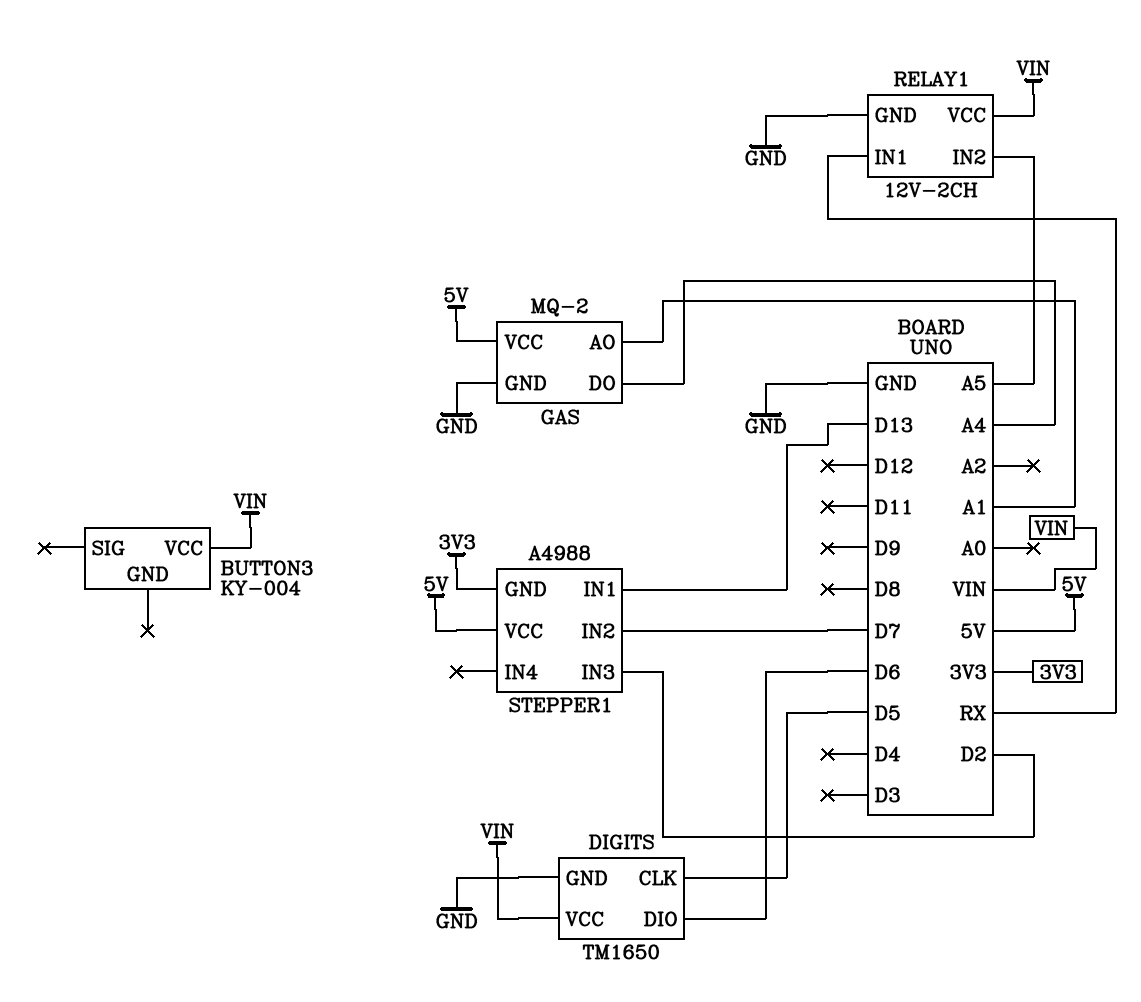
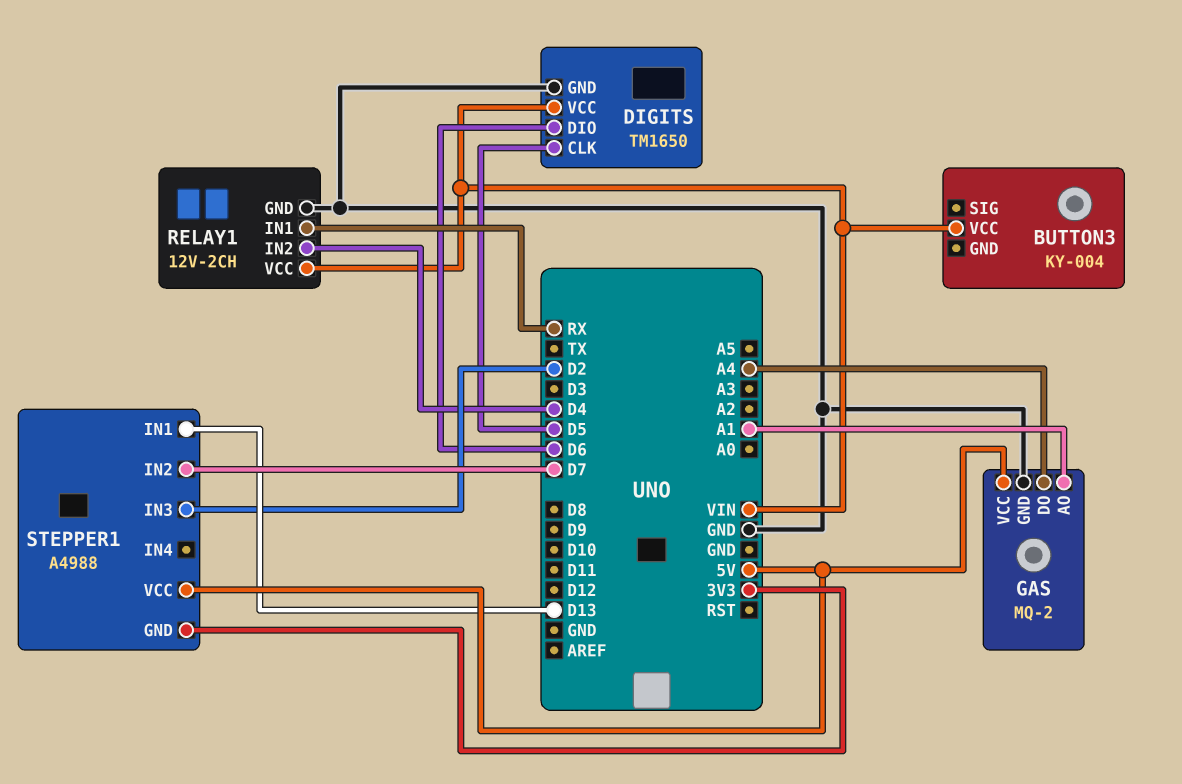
RELAY1 pin IN2: A5 -> D4

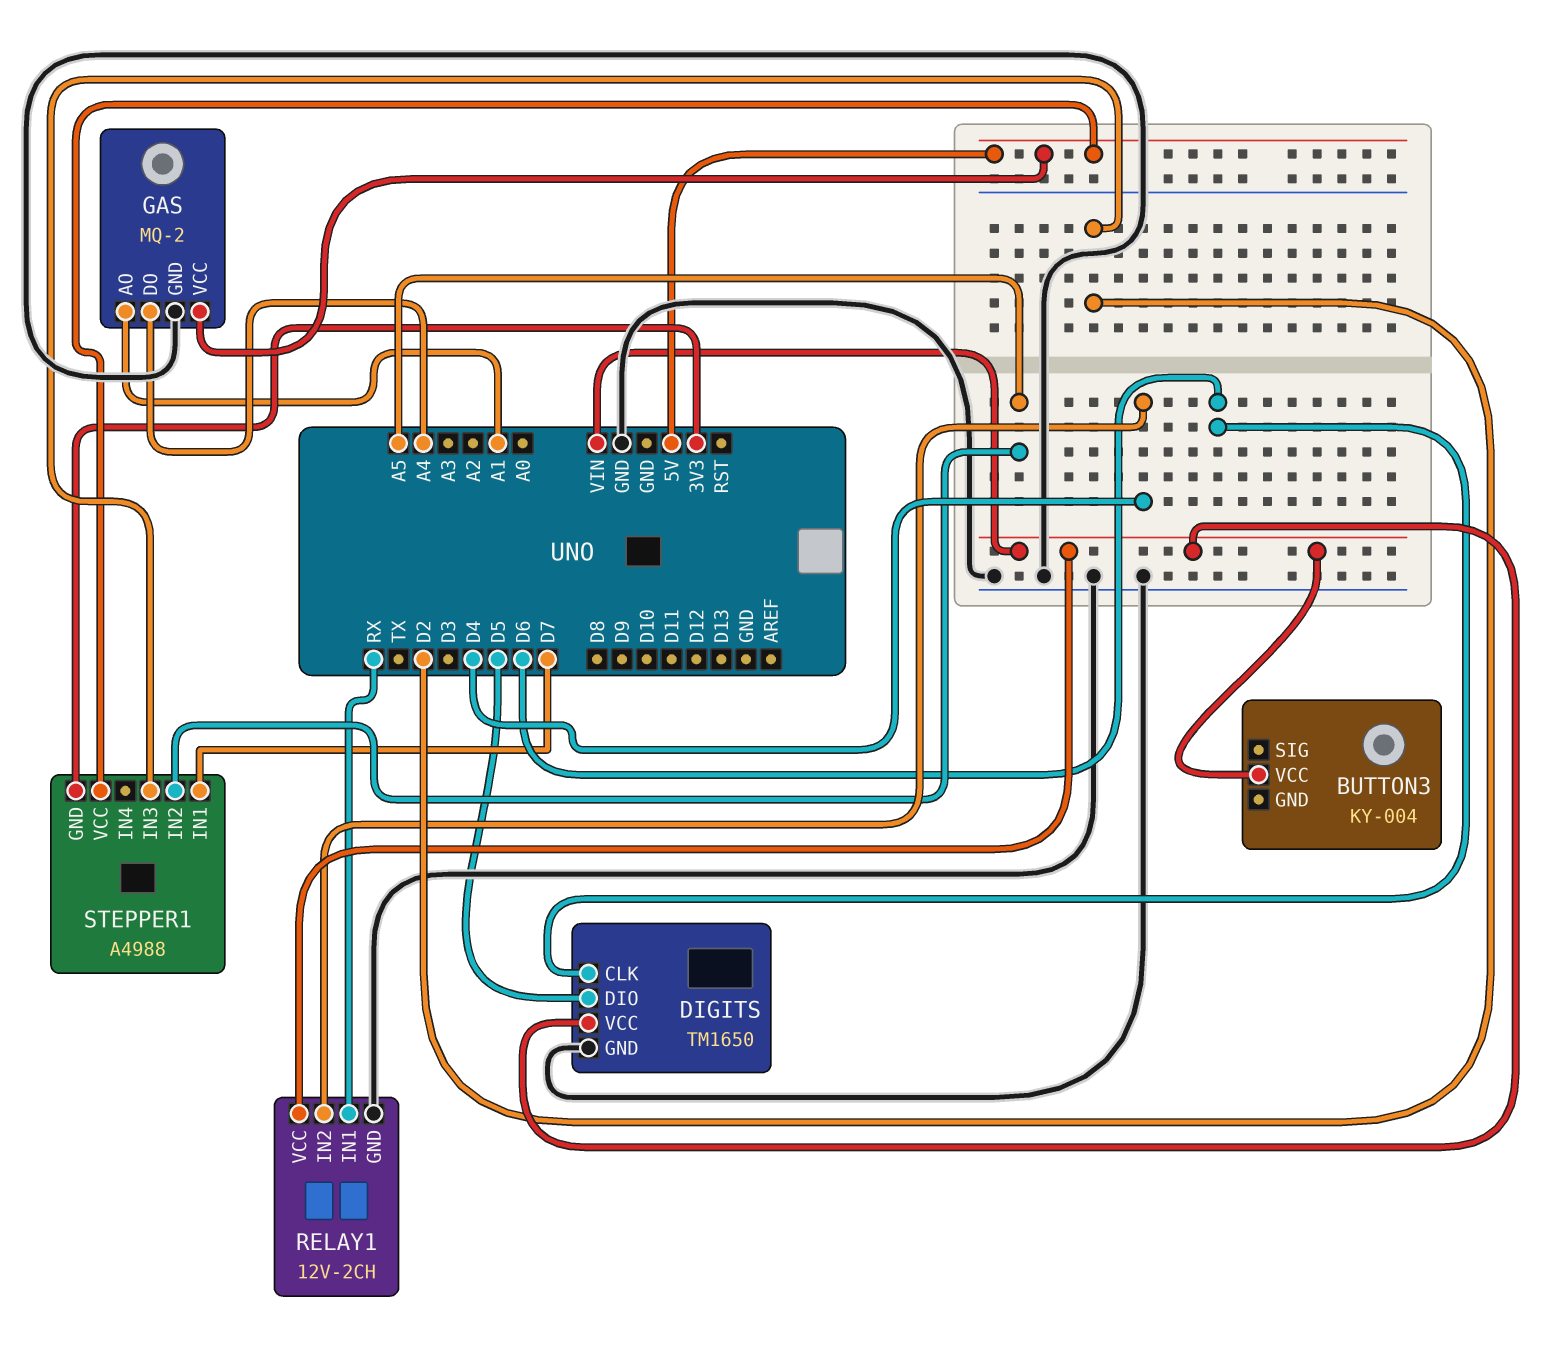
DIGITS pin CLK: D5 -> D6
DIGITS pin DIO: D6 -> D5
STEPPER1 pin IN1: D13 -> D7
STEPPER1 pin IN2: D7 -> A5

